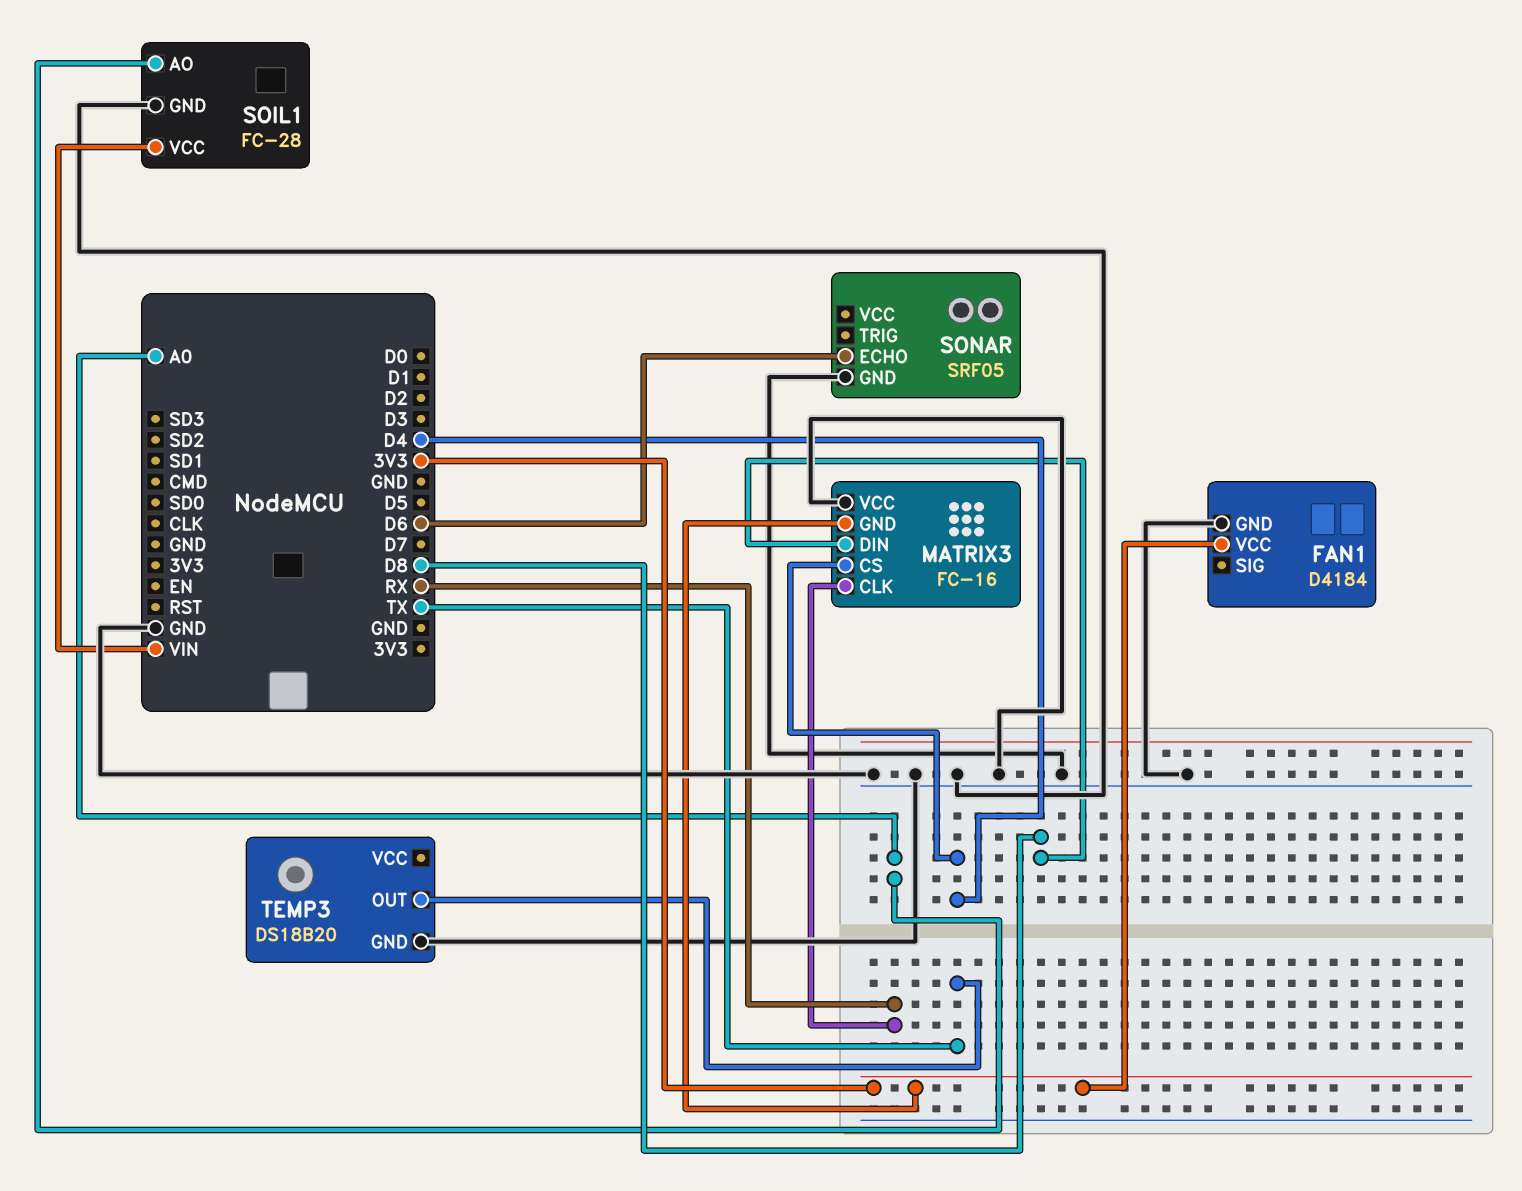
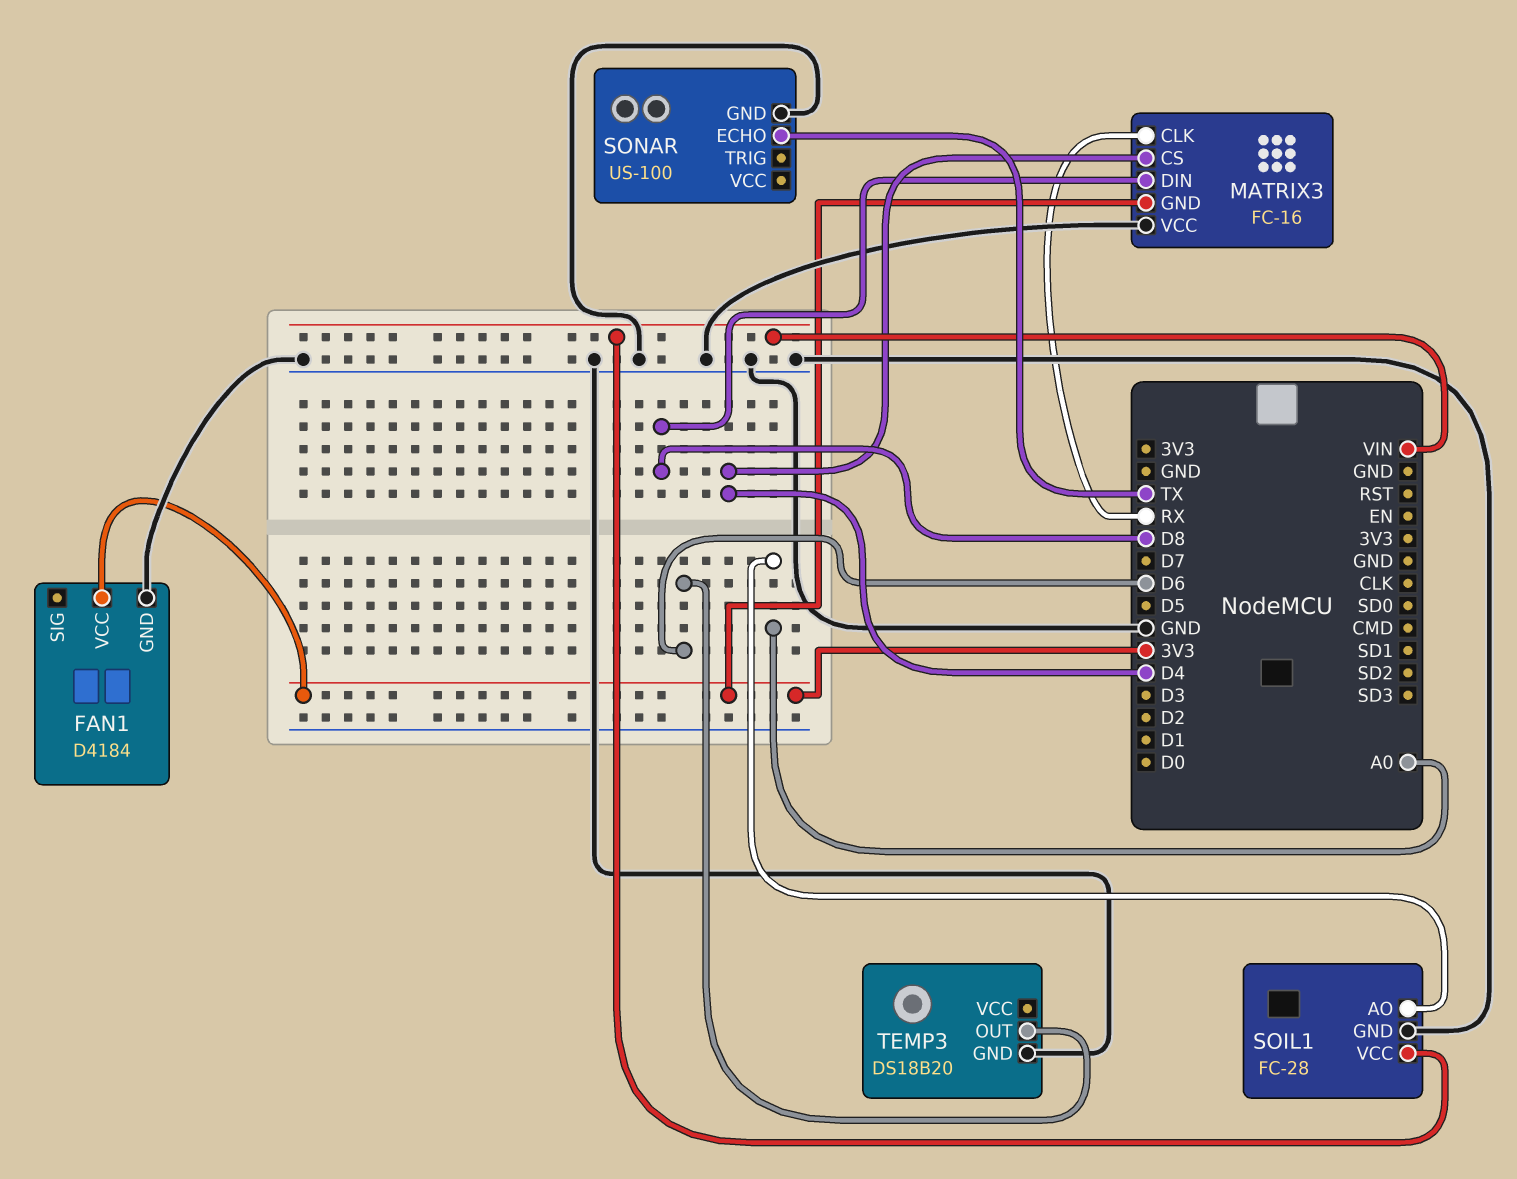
SONAR: SRF05 -> US-100
SONAR pin ECHO: D6 -> TX
TEMP3 pin OUT: TX -> D6

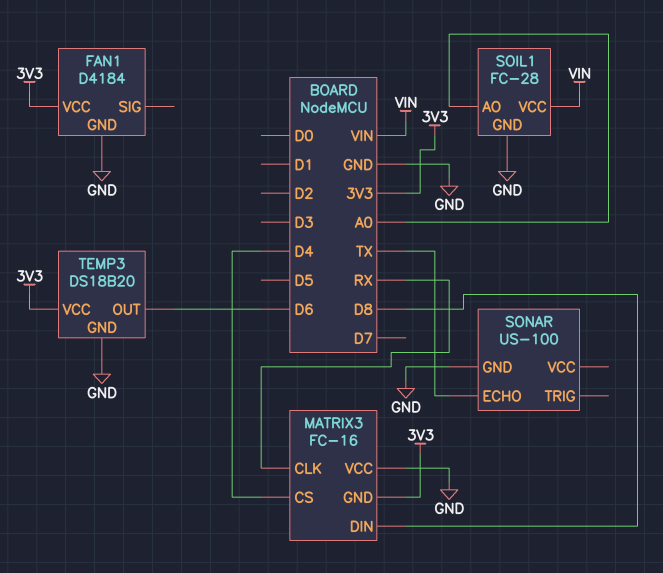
TEMP3 pin VCC: none -> 3V3

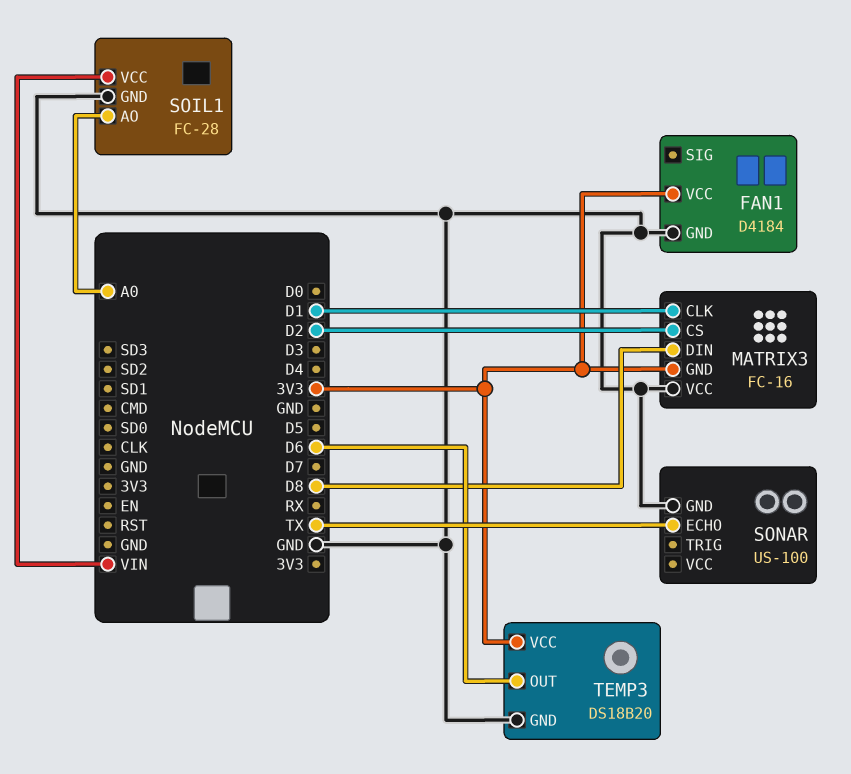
MATRIX3 pin CLK: RX -> D1
MATRIX3 pin CS: D4 -> D2

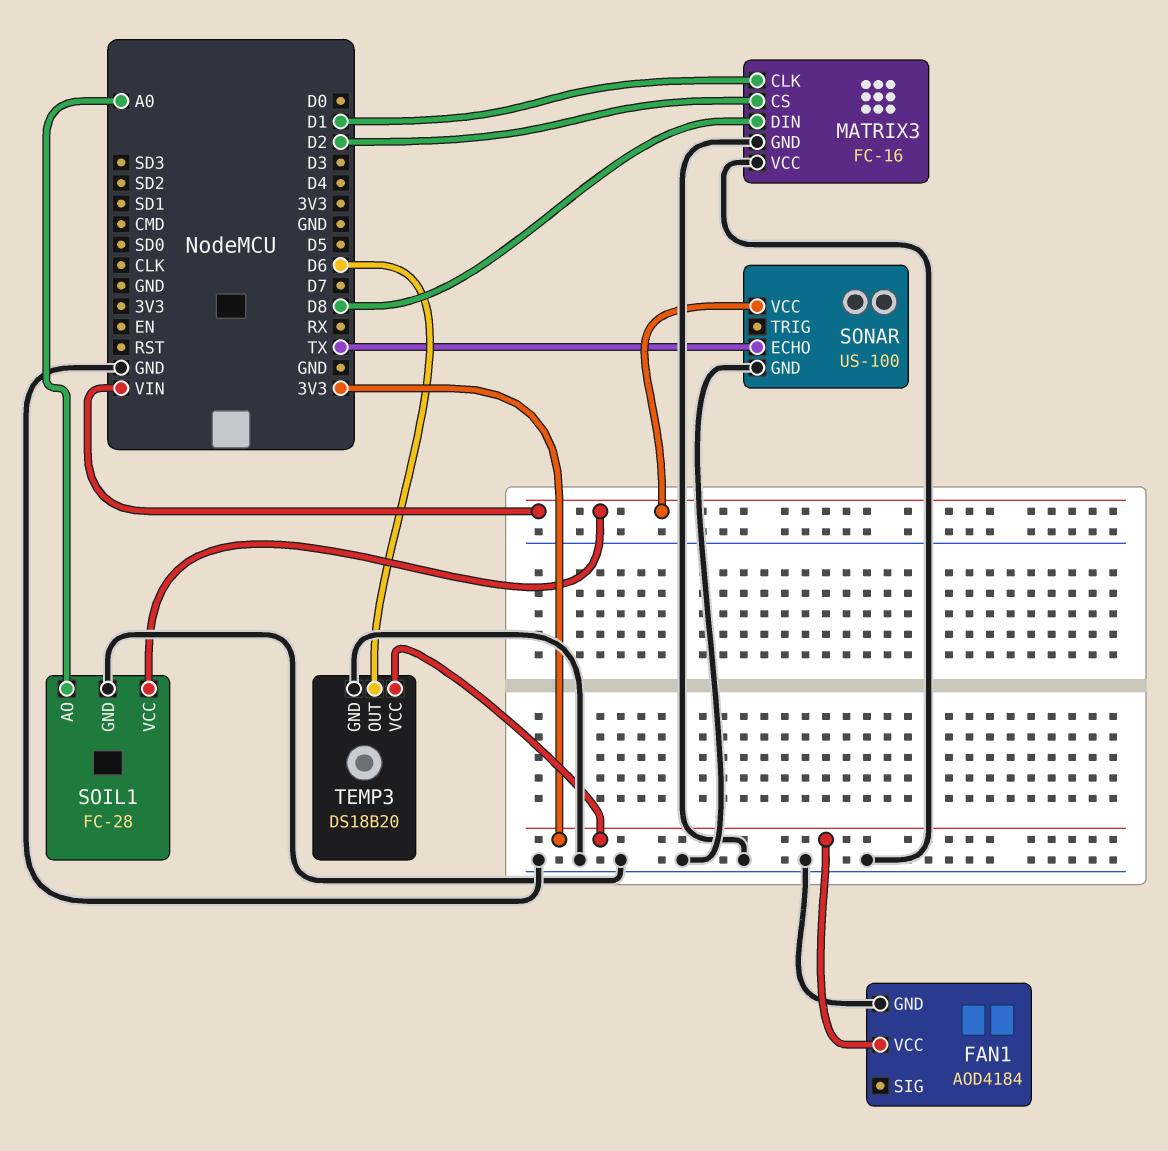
FAN1: D4184 -> AOD4184
MATRIX3 pin GND: 3V3 -> GND
SONAR pin VCC: none -> VIN

